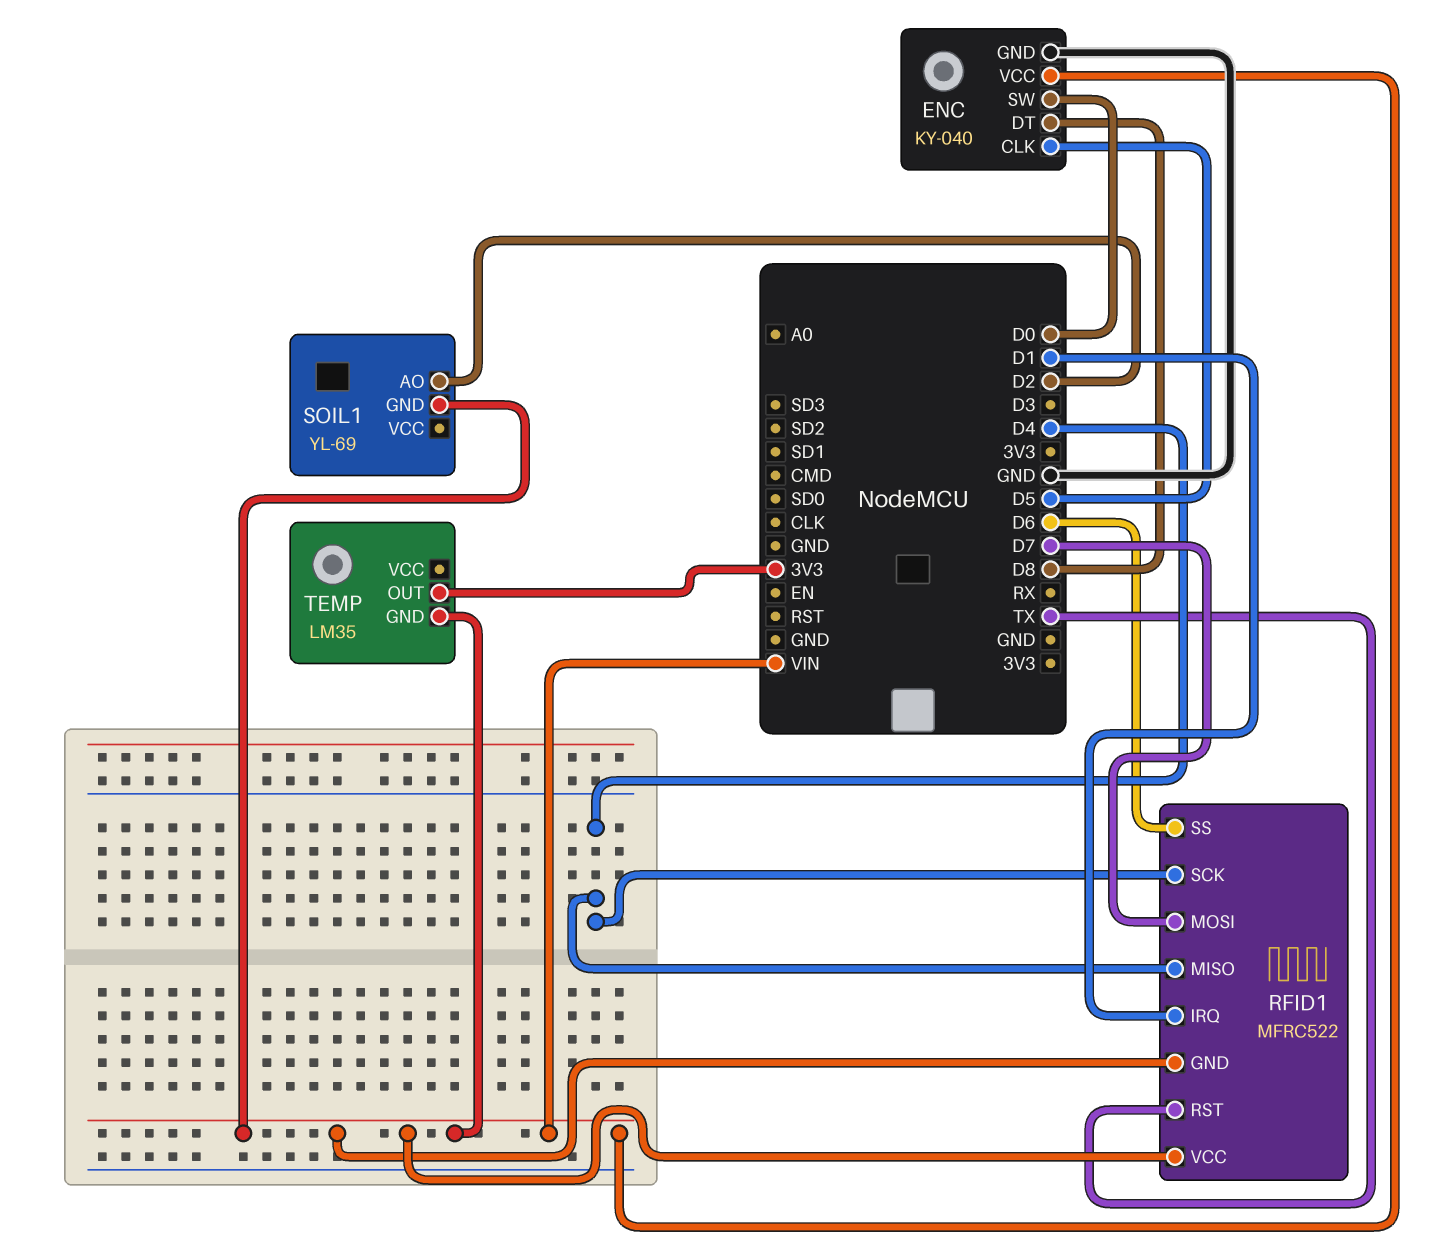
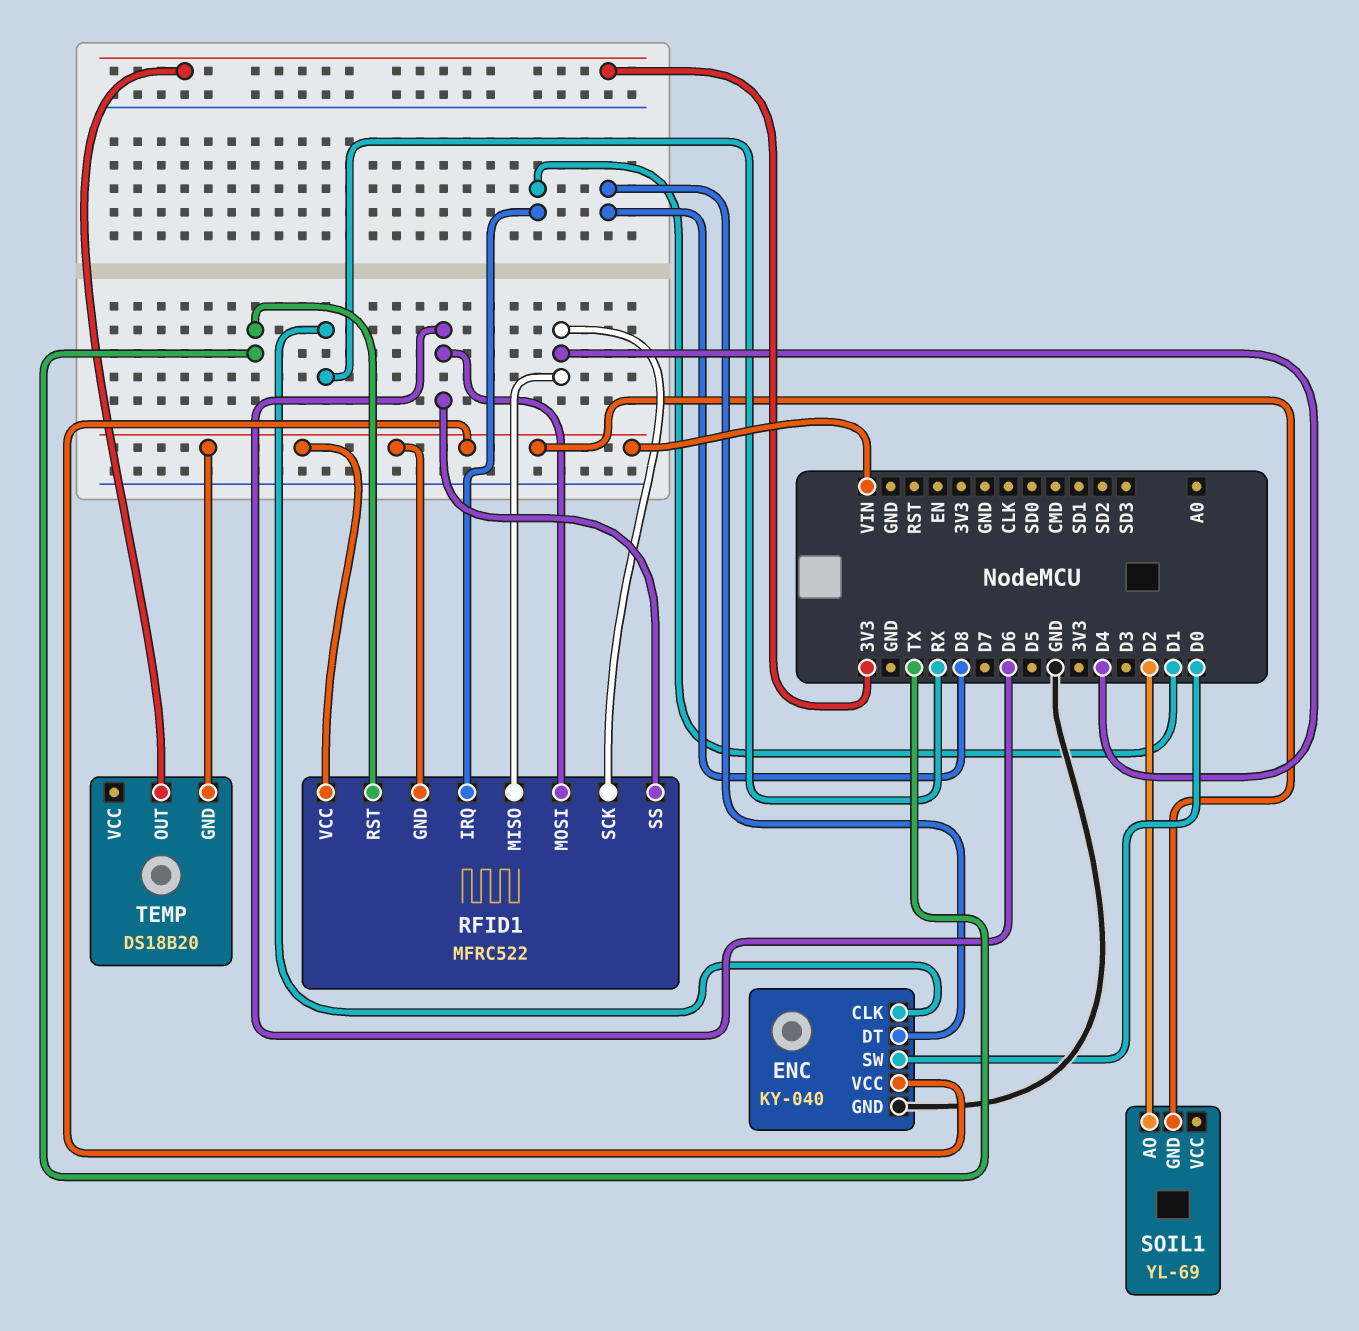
ENC pin CLK: D5 -> RX
RFID1 pin MOSI: D7 -> D6
TEMP: LM35 -> DS18B20

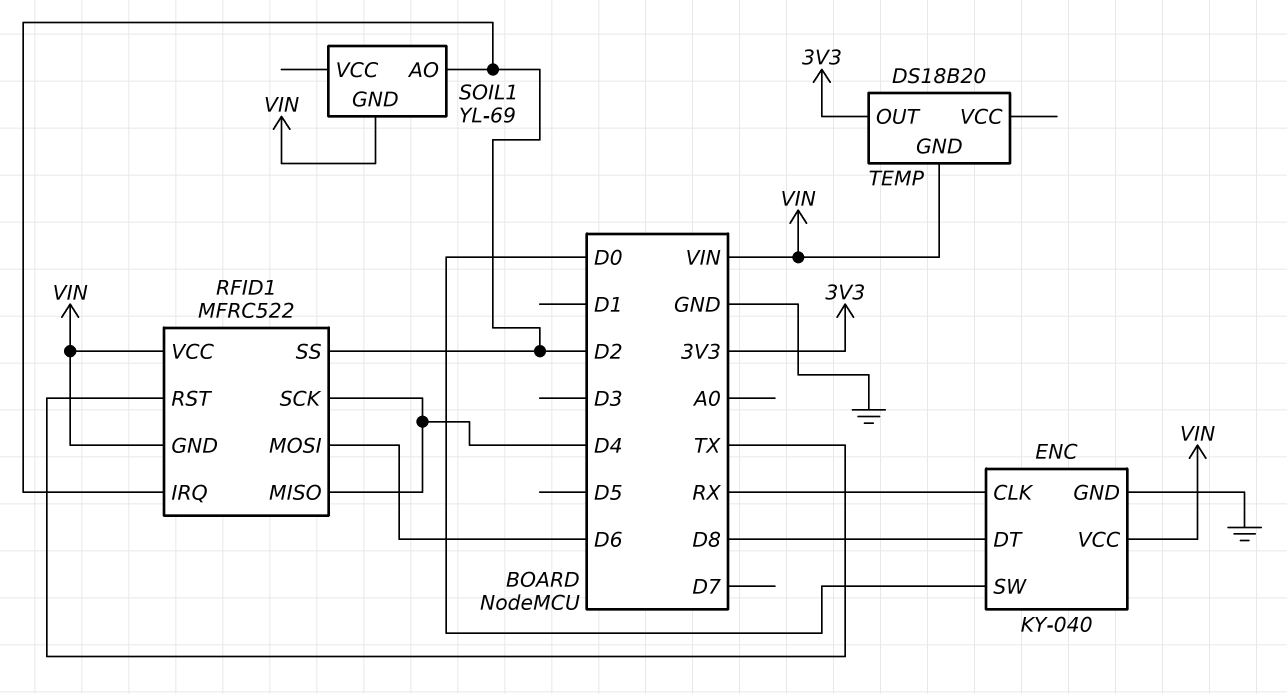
RFID1 pin IRQ: D1 -> D2
RFID1 pin SS: D6 -> D2

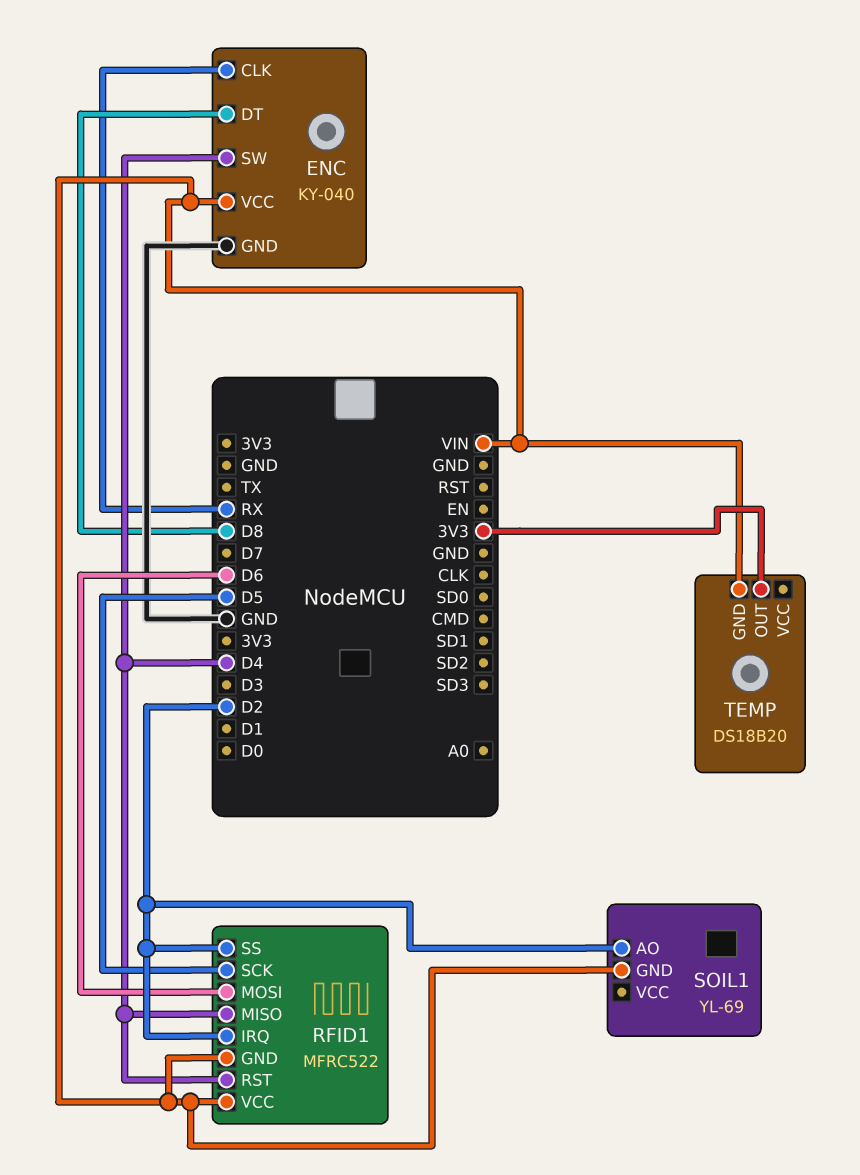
ENC pin SW: D0 -> D4
RFID1 pin RST: TX -> D4
RFID1 pin SCK: D4 -> D5

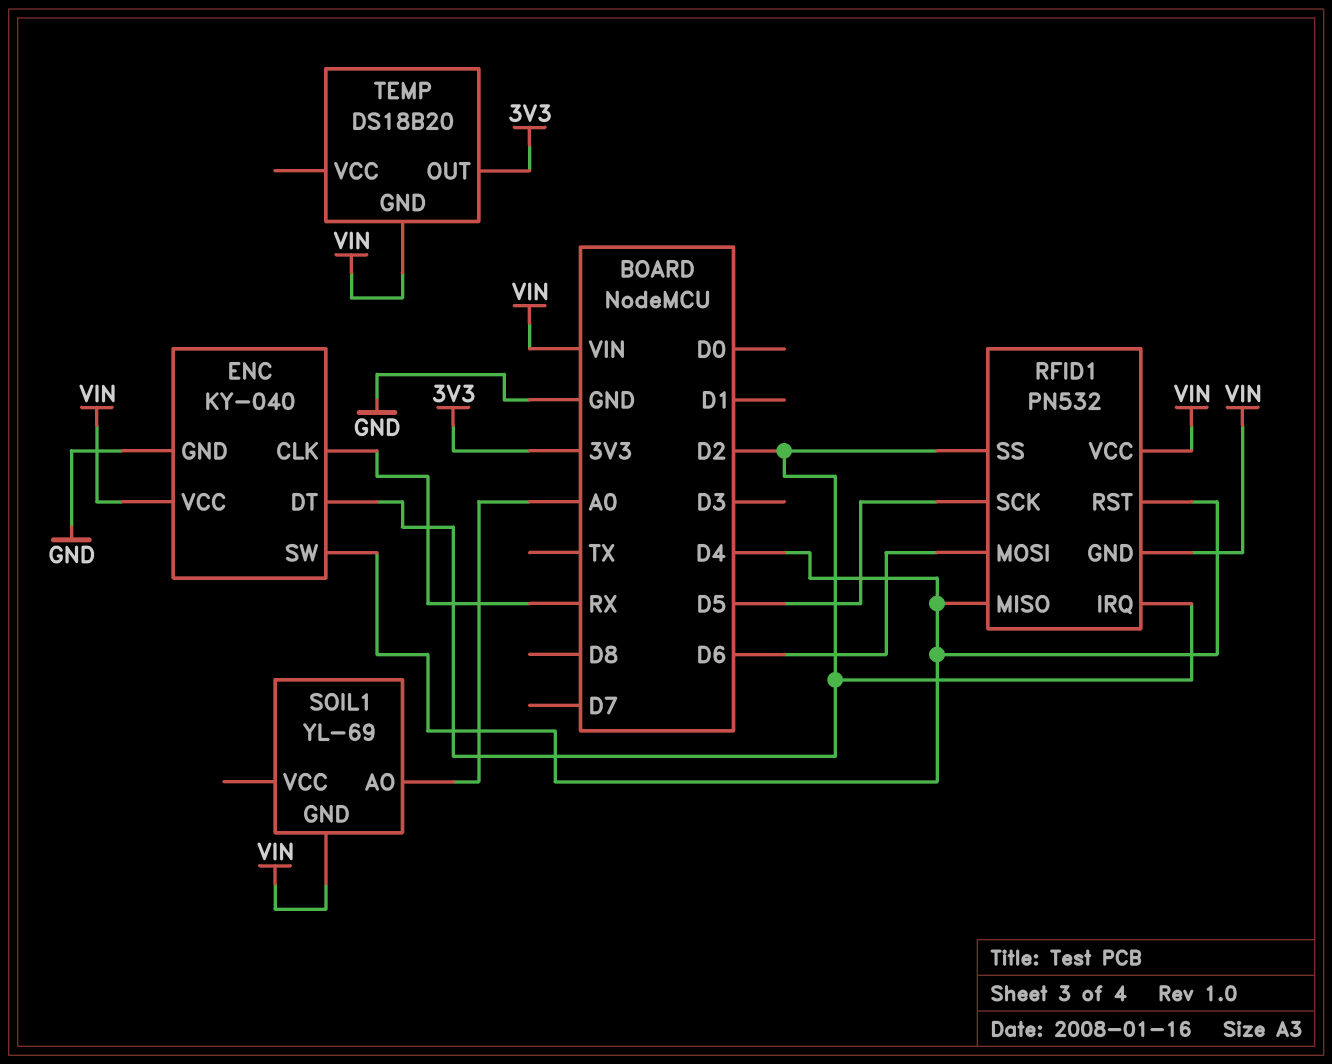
ENC pin DT: D8 -> D2
RFID1: MFRC522 -> PN532
SOIL1 pin AO: D2 -> A0

